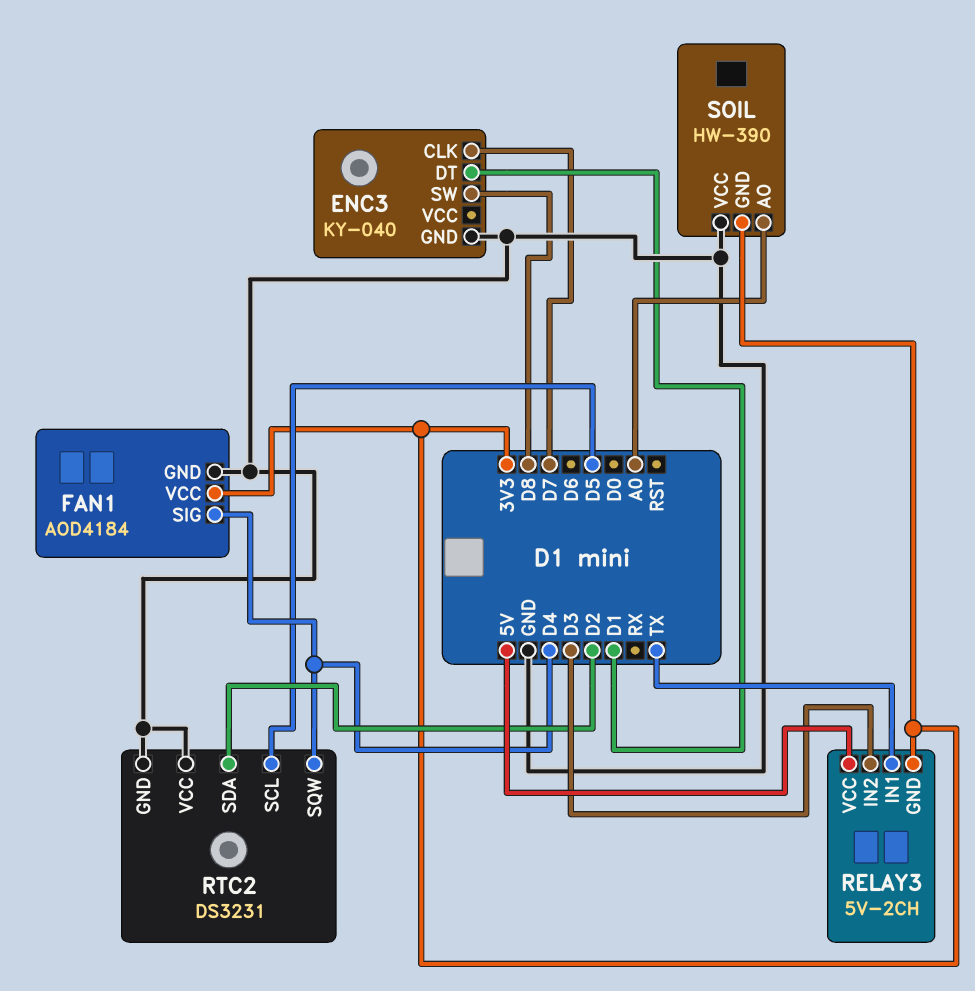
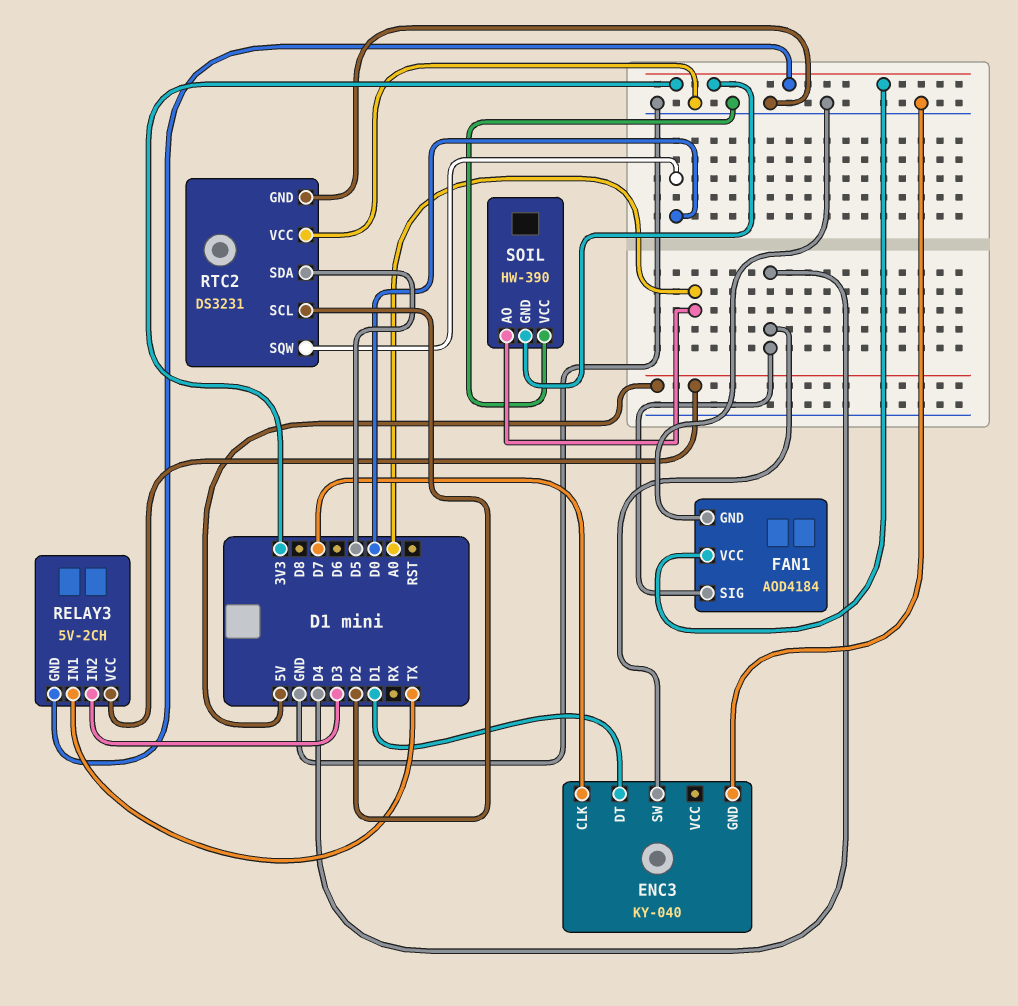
ENC3 pin SW: D8 -> D4
RTC2 pin SCL: D5 -> D2
RTC2 pin SDA: D2 -> D5
RTC2 pin SQW: D4 -> D0

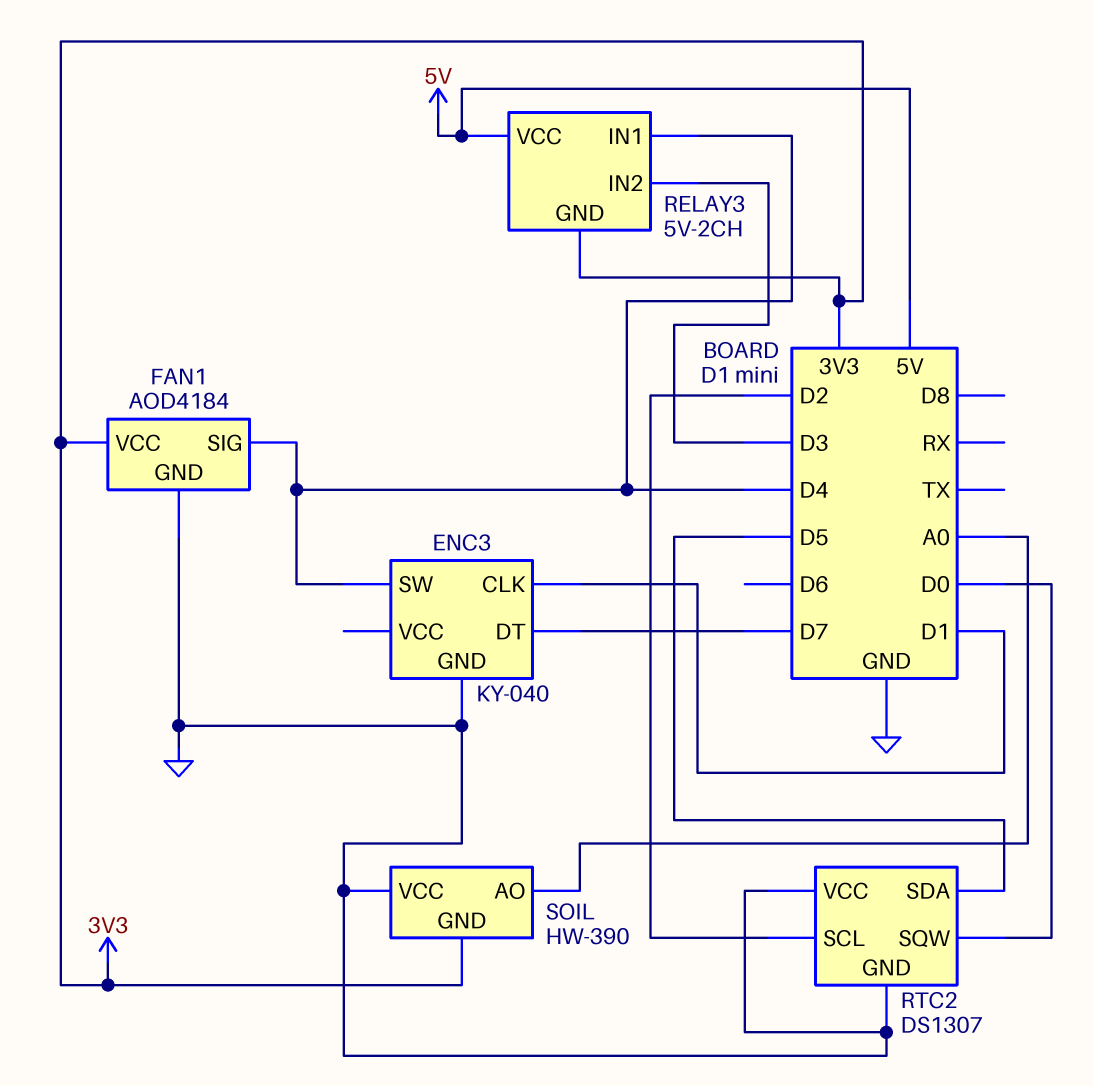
ENC3 pin CLK: D7 -> D1
ENC3 pin DT: D1 -> D7
RELAY3 pin IN1: TX -> D4
RTC2: DS3231 -> DS1307

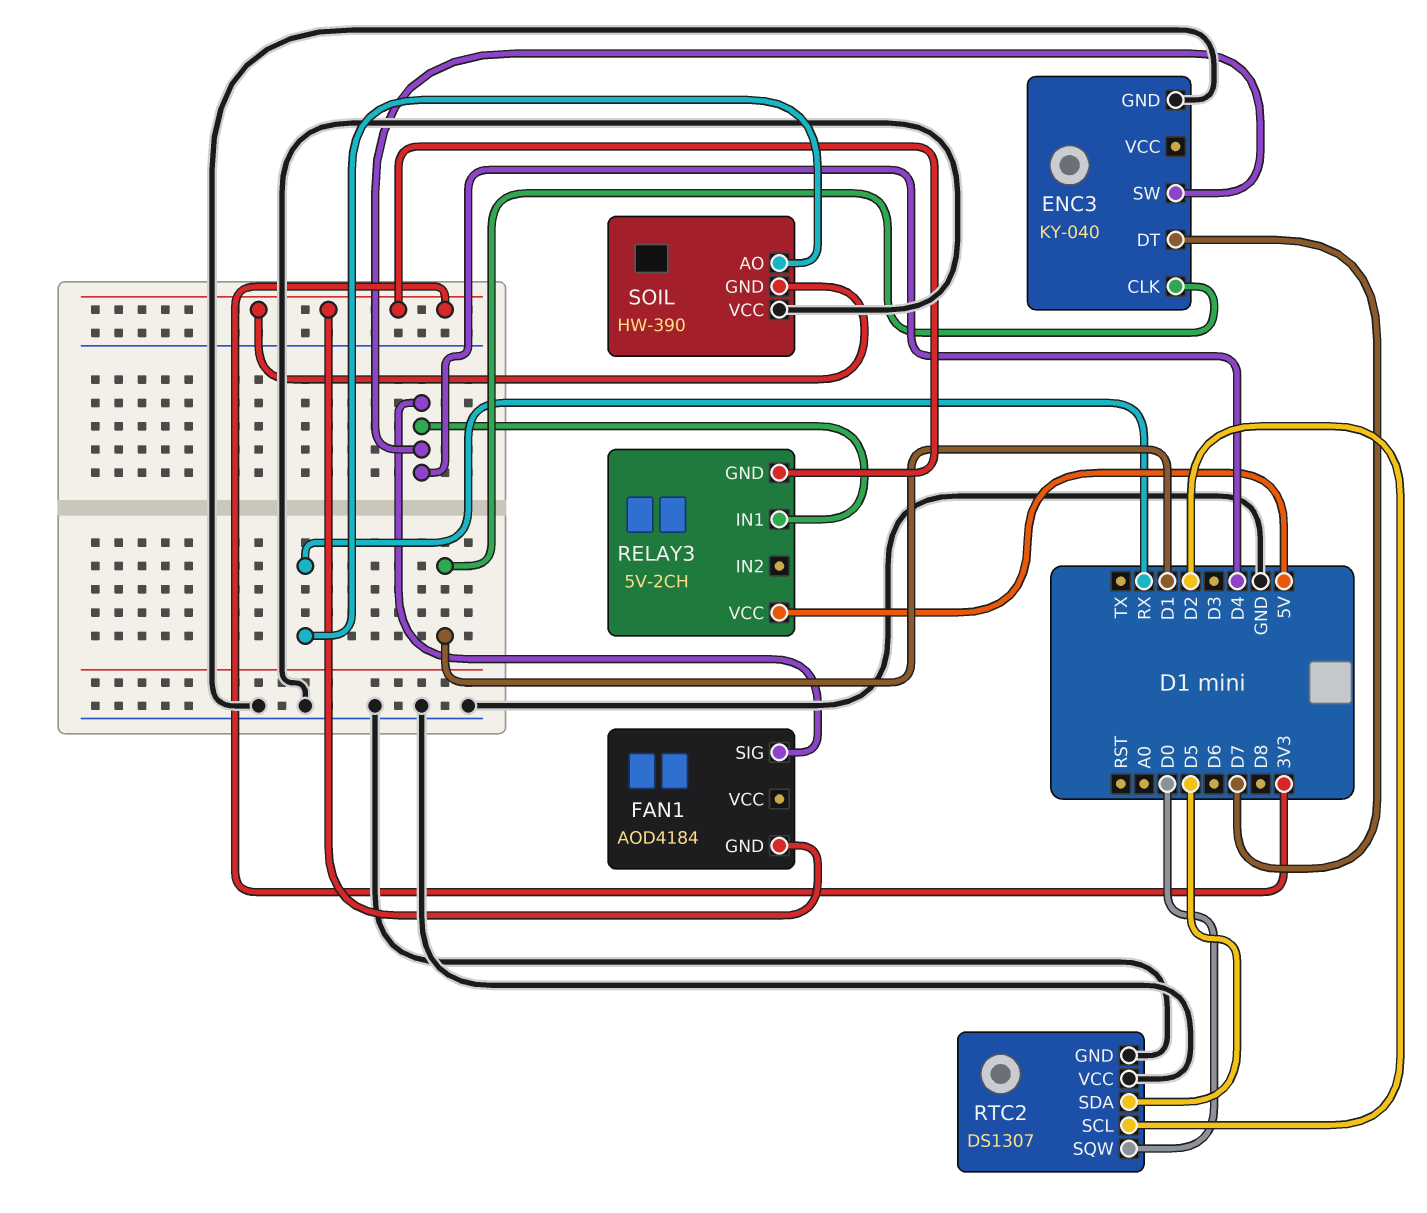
FAN1 pin GND: GND -> 3V3
FAN1 pin VCC: 3V3 -> none
RELAY3 pin IN2: D3 -> none
SOIL pin AO: A0 -> RX

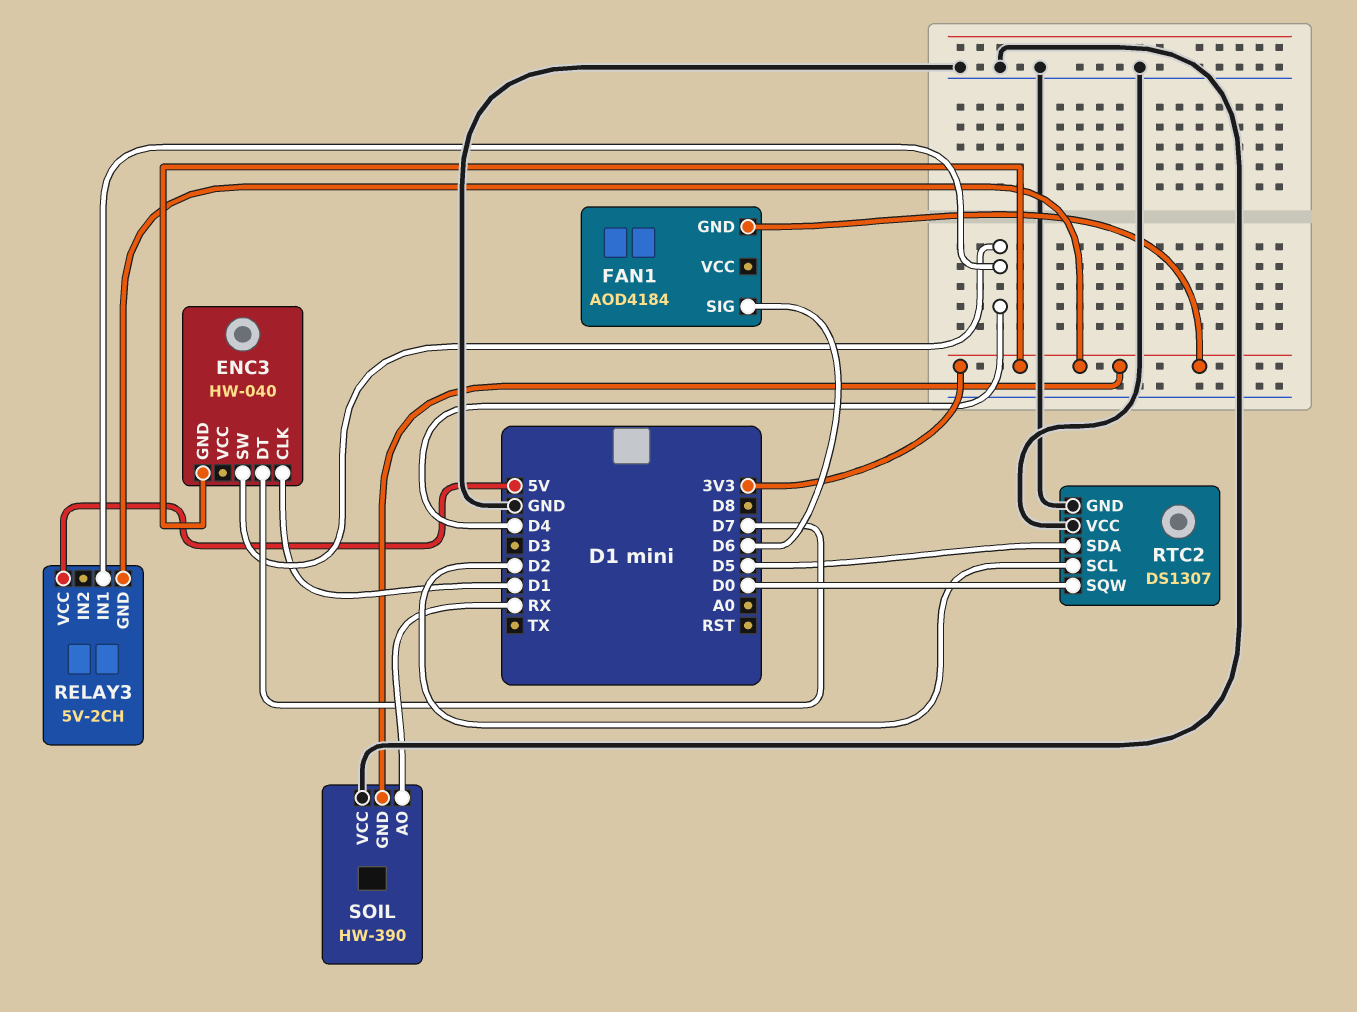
ENC3: KY-040 -> HW-040
ENC3 pin GND: GND -> 3V3
FAN1 pin SIG: D4 -> D6

